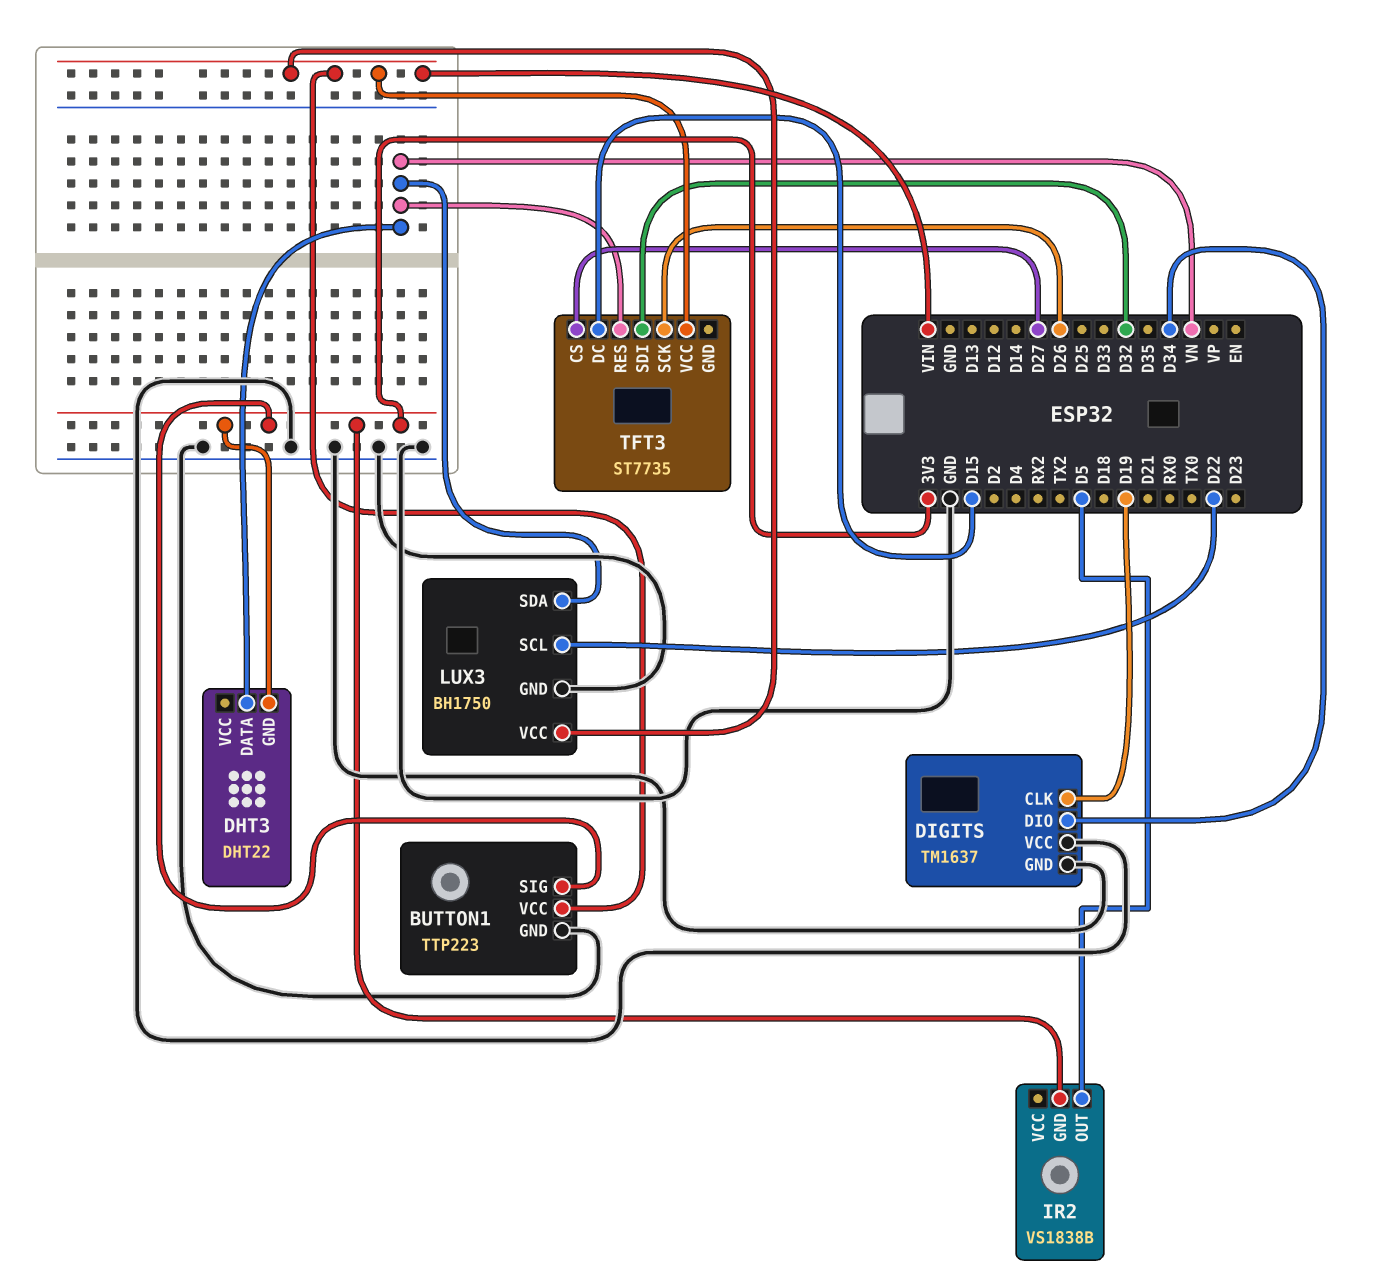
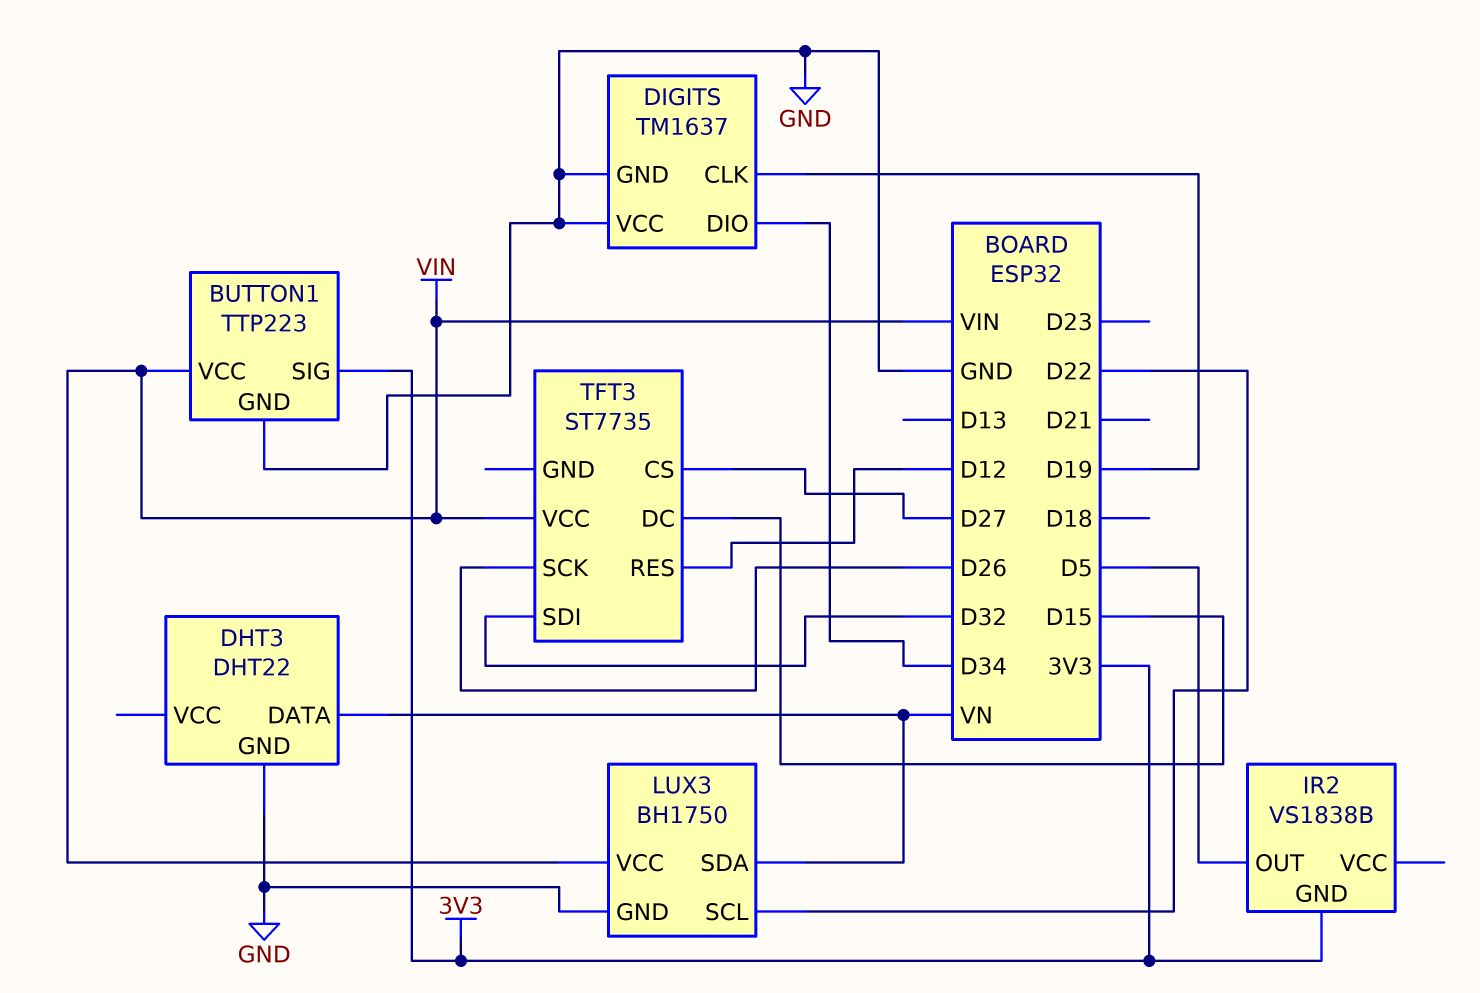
DHT3 pin GND: 3V3 -> GND
TFT3 pin RES: VN -> D12

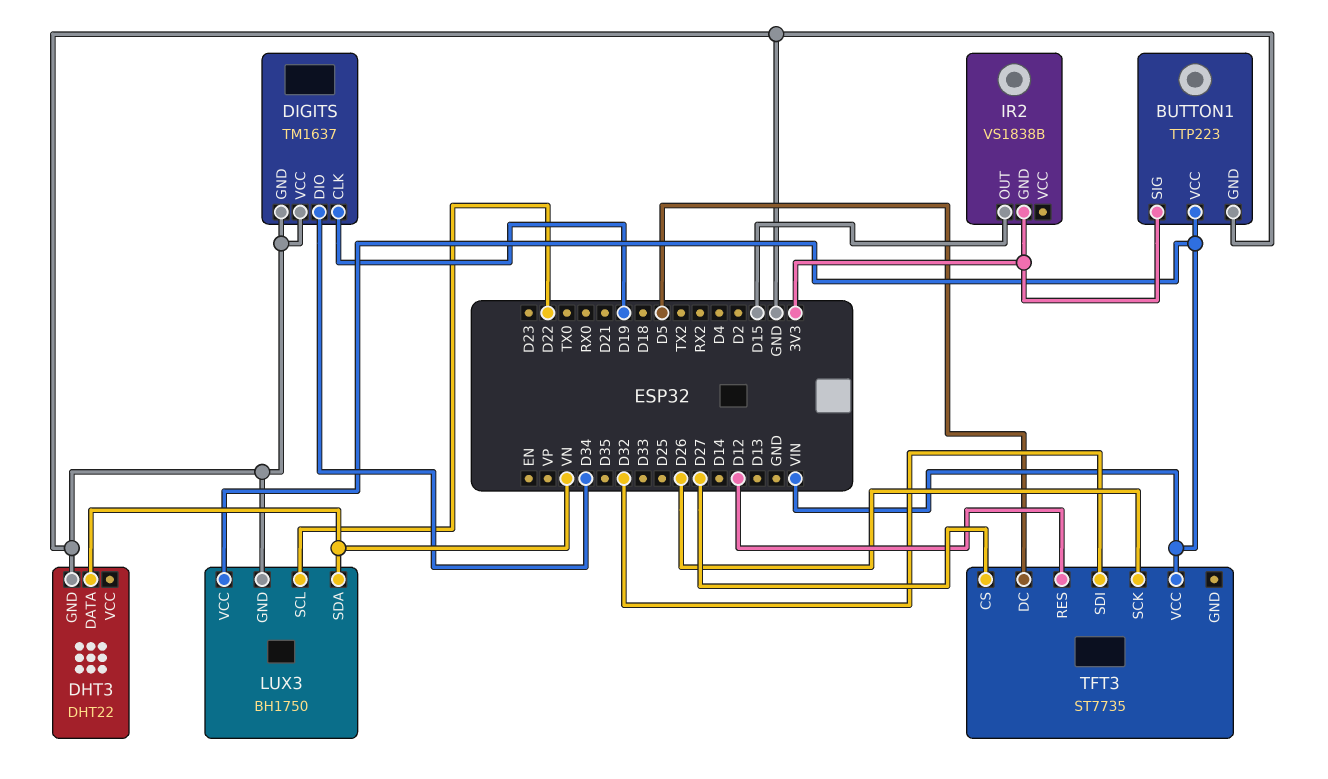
IR2 pin OUT: D5 -> D15
TFT3 pin DC: D15 -> D5

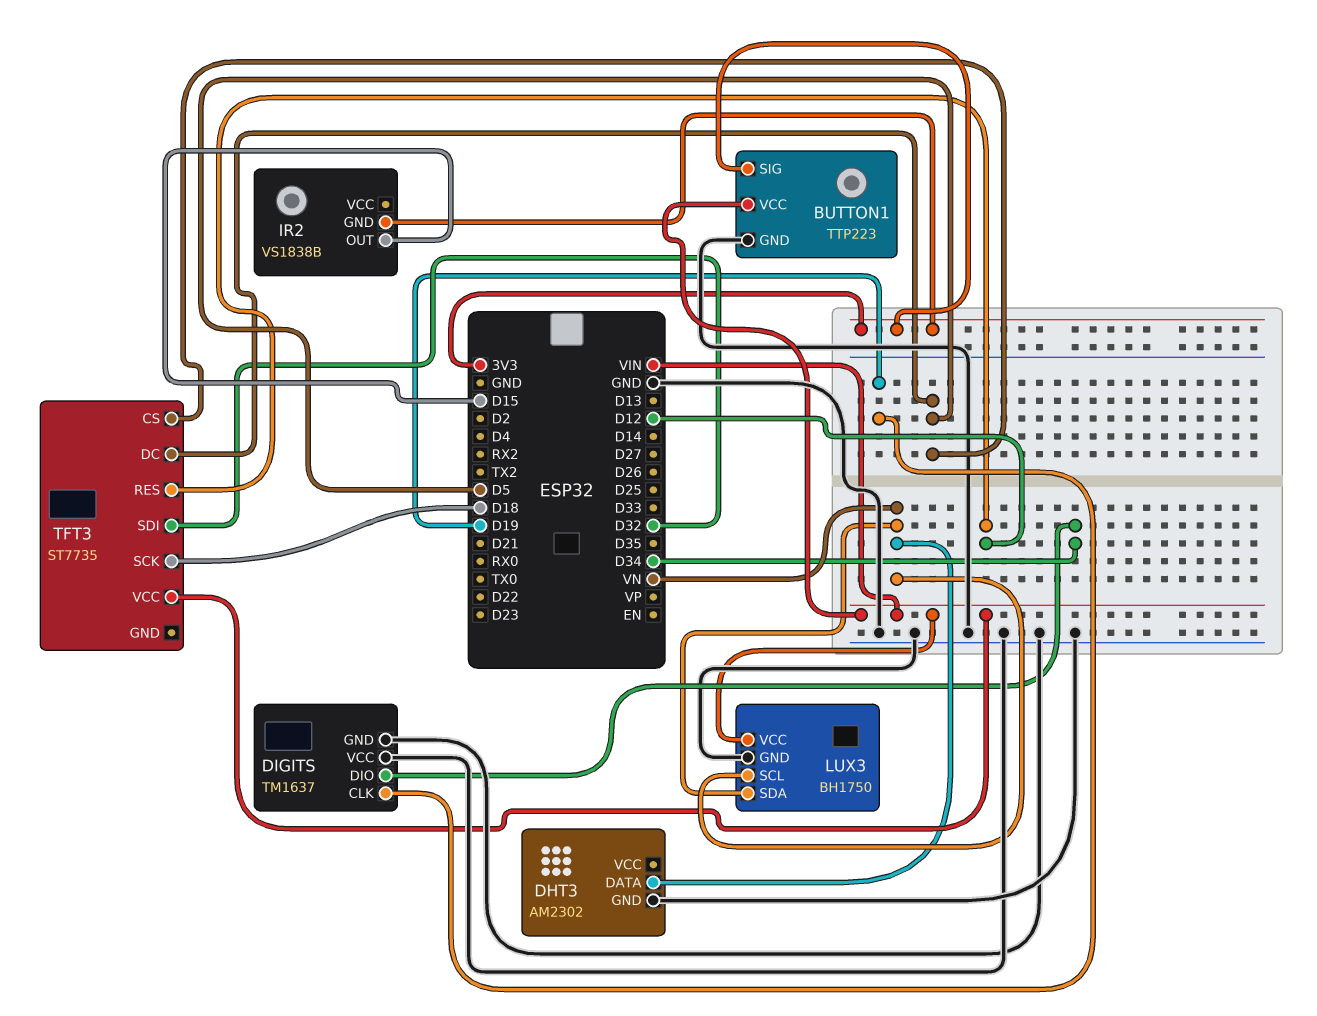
DHT3: DHT22 -> AM2302
LUX3 pin SCL: D22 -> VN
TFT3 pin CS: D27 -> D5
TFT3 pin SCK: D26 -> D18

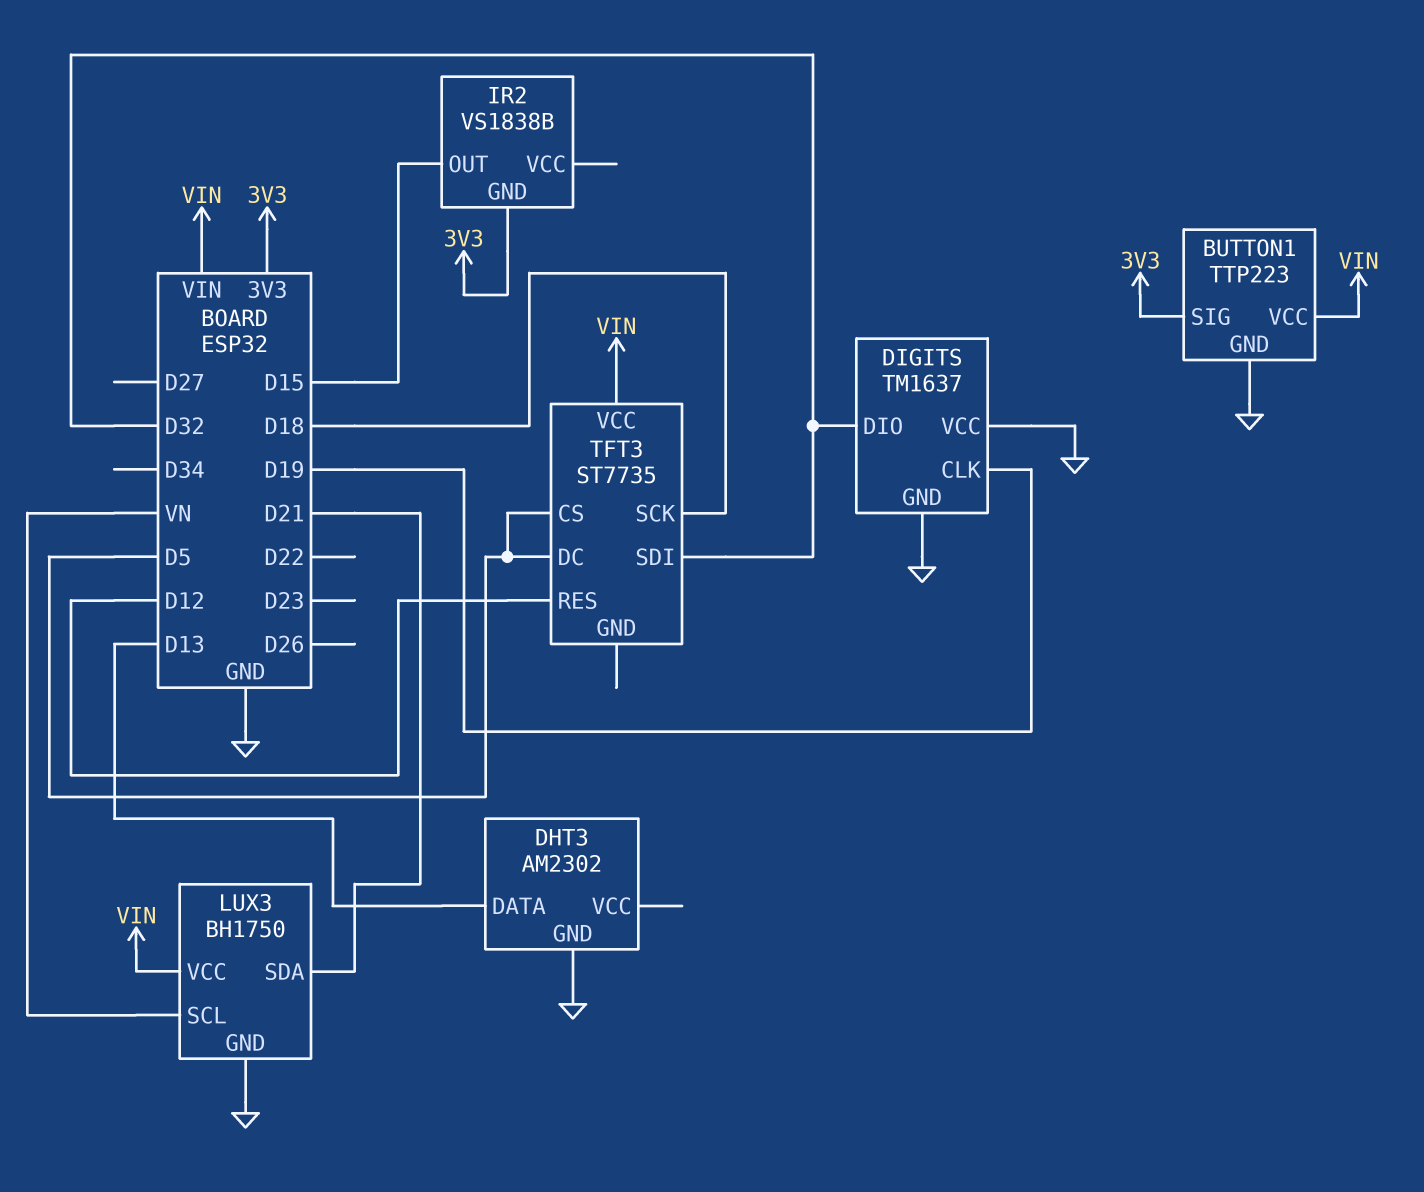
DHT3 pin DATA: VN -> D13
DIGITS pin DIO: D34 -> D32
LUX3 pin SDA: VN -> D21

